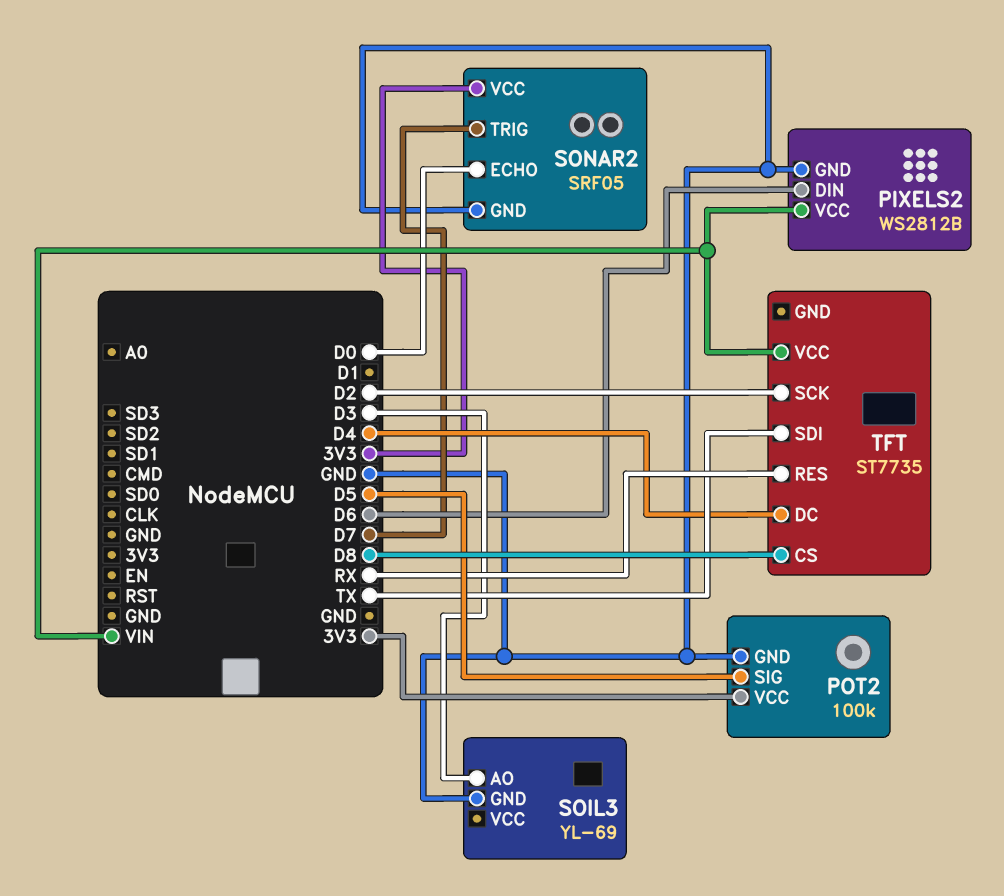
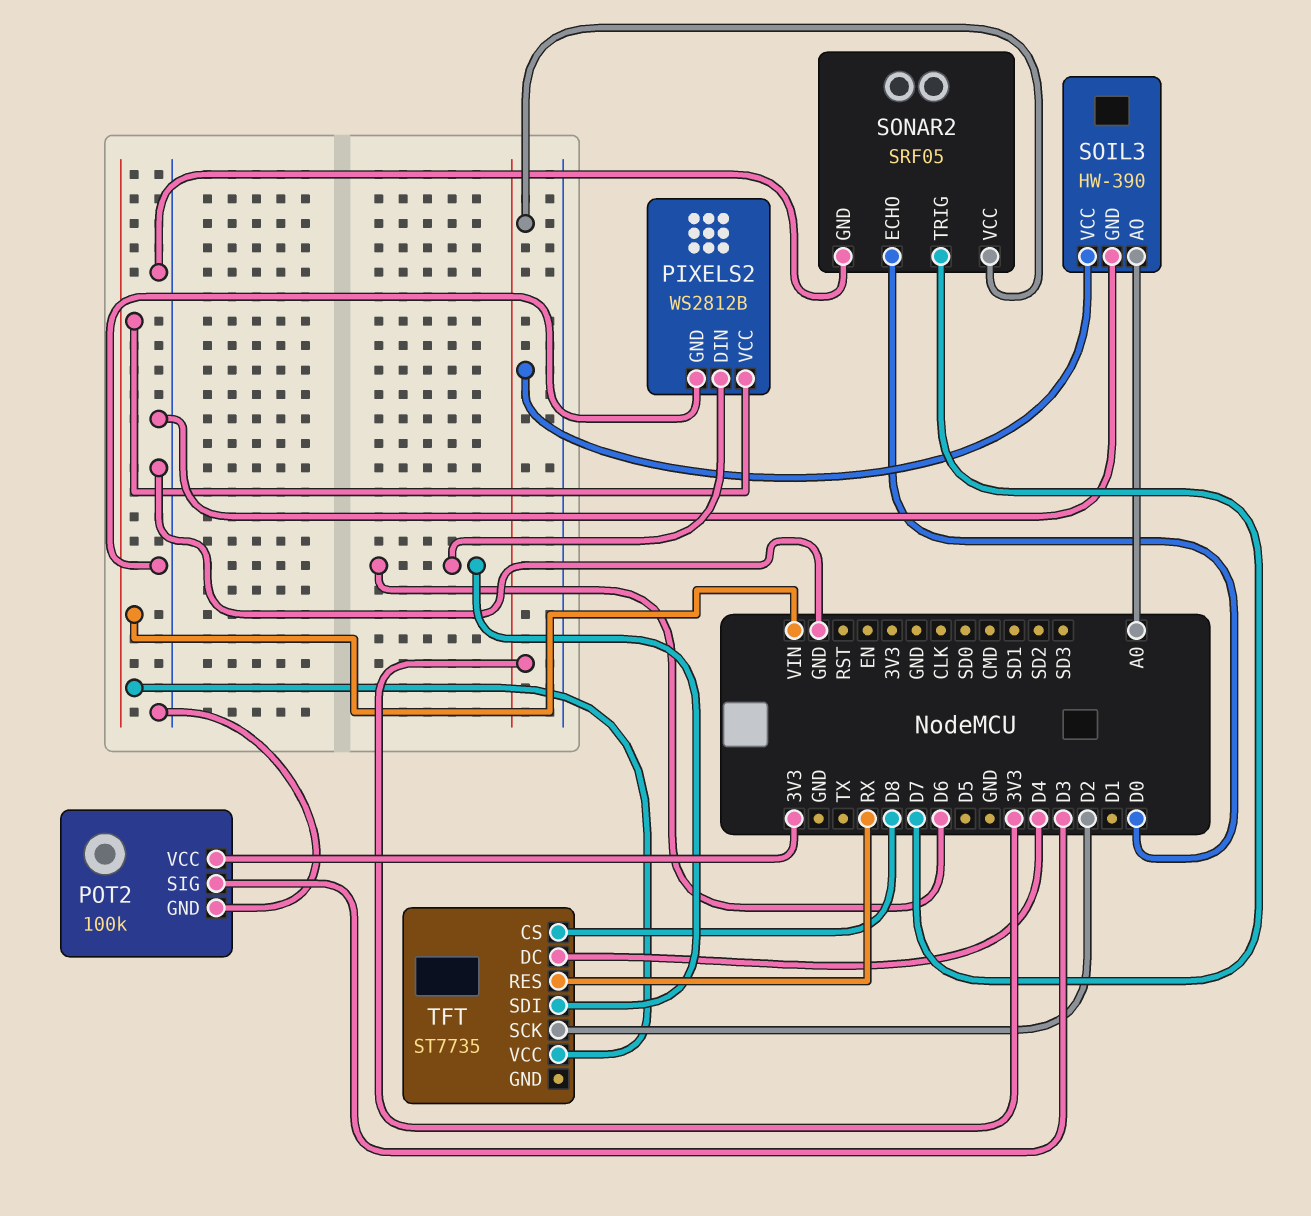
POT2 pin SIG: D5 -> D3
SOIL3: YL-69 -> HW-390
SOIL3 pin AO: D3 -> A0
SOIL3 pin VCC: none -> 3V3
TFT pin SDI: TX -> D6

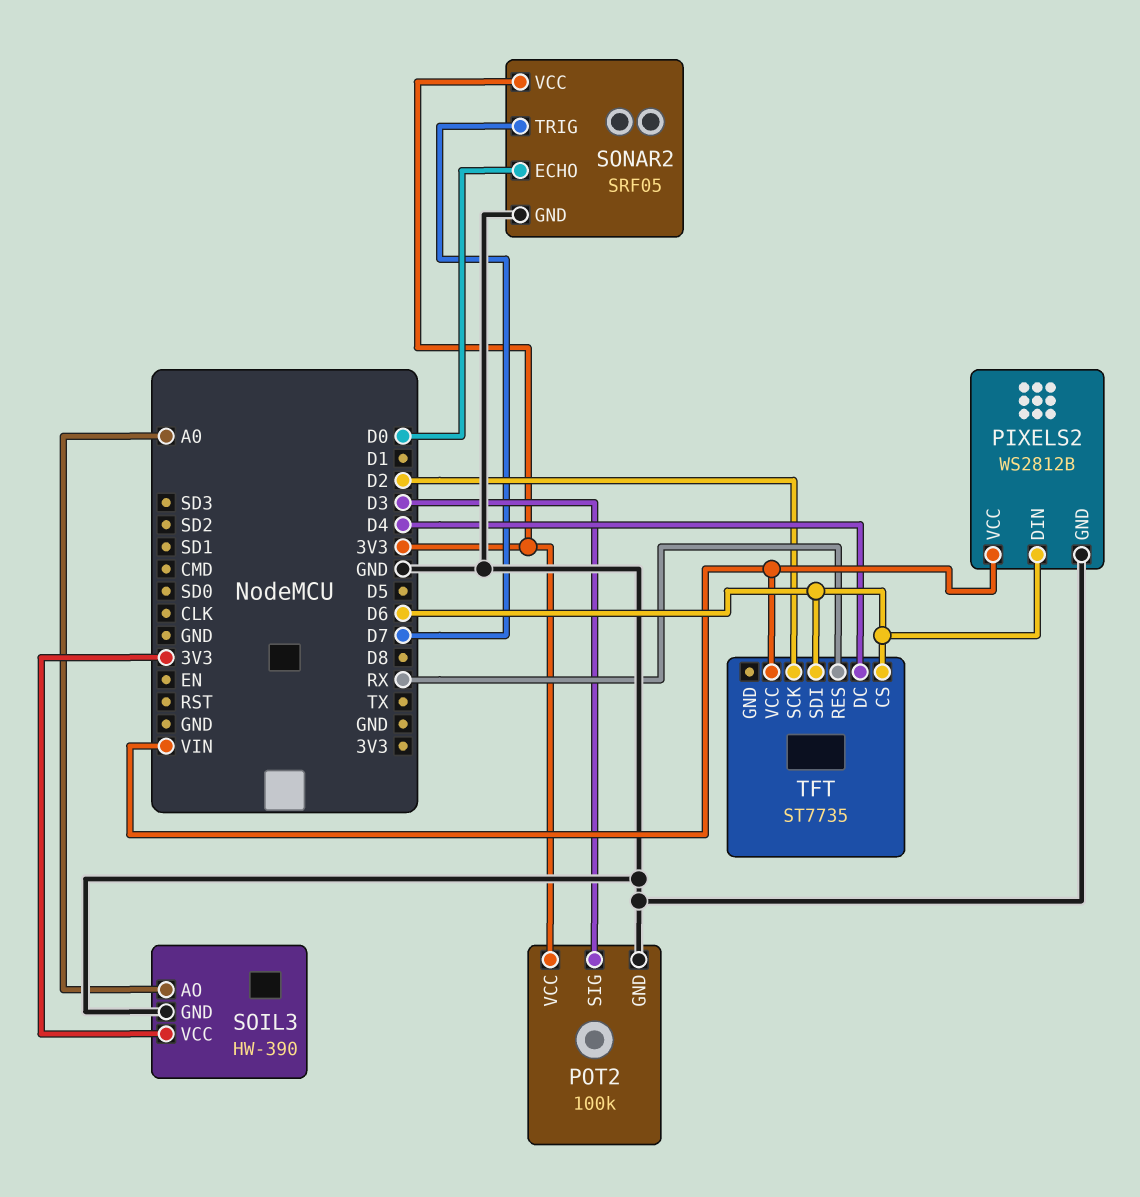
TFT pin CS: D8 -> D6

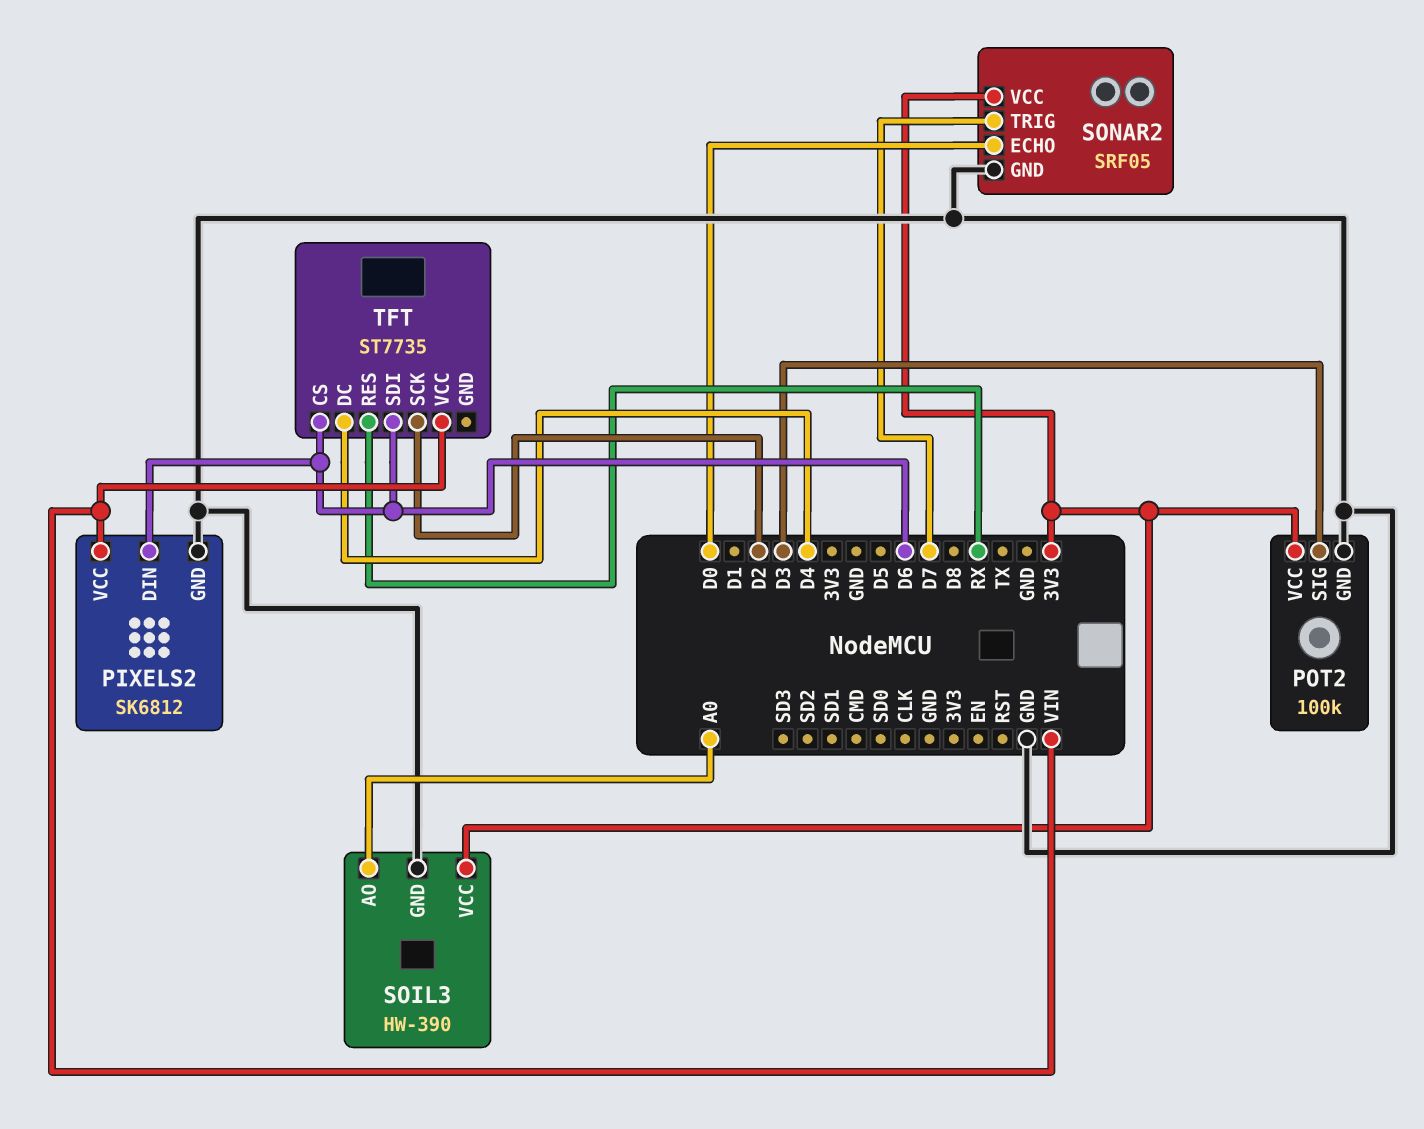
PIXELS2: WS2812B -> SK6812

